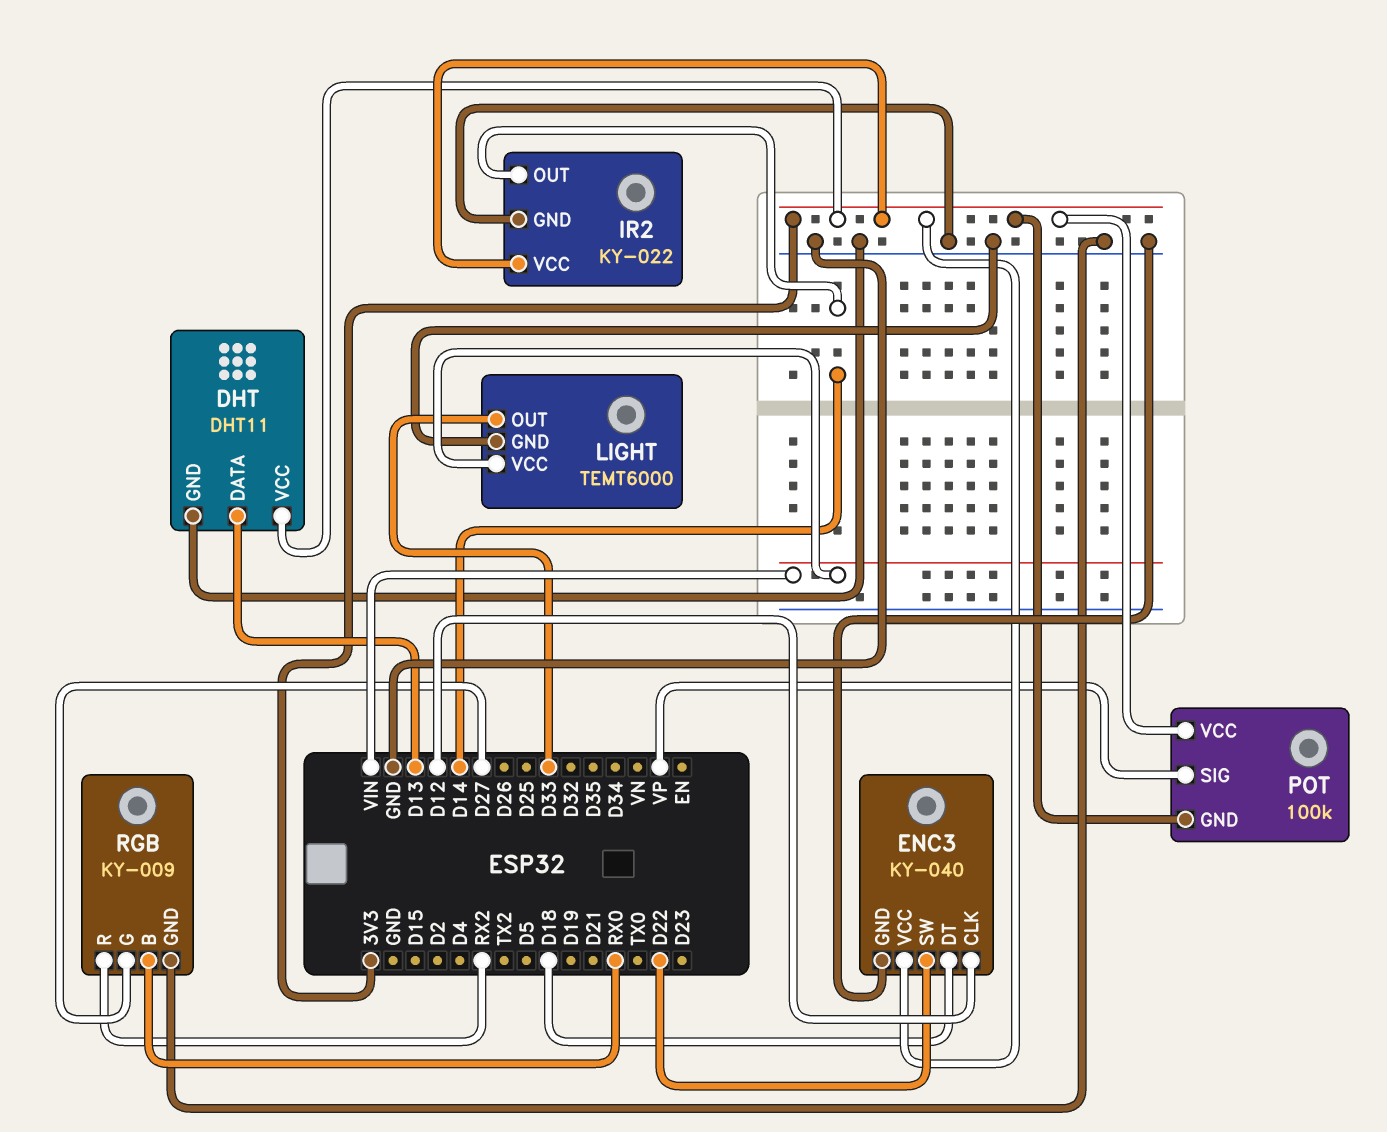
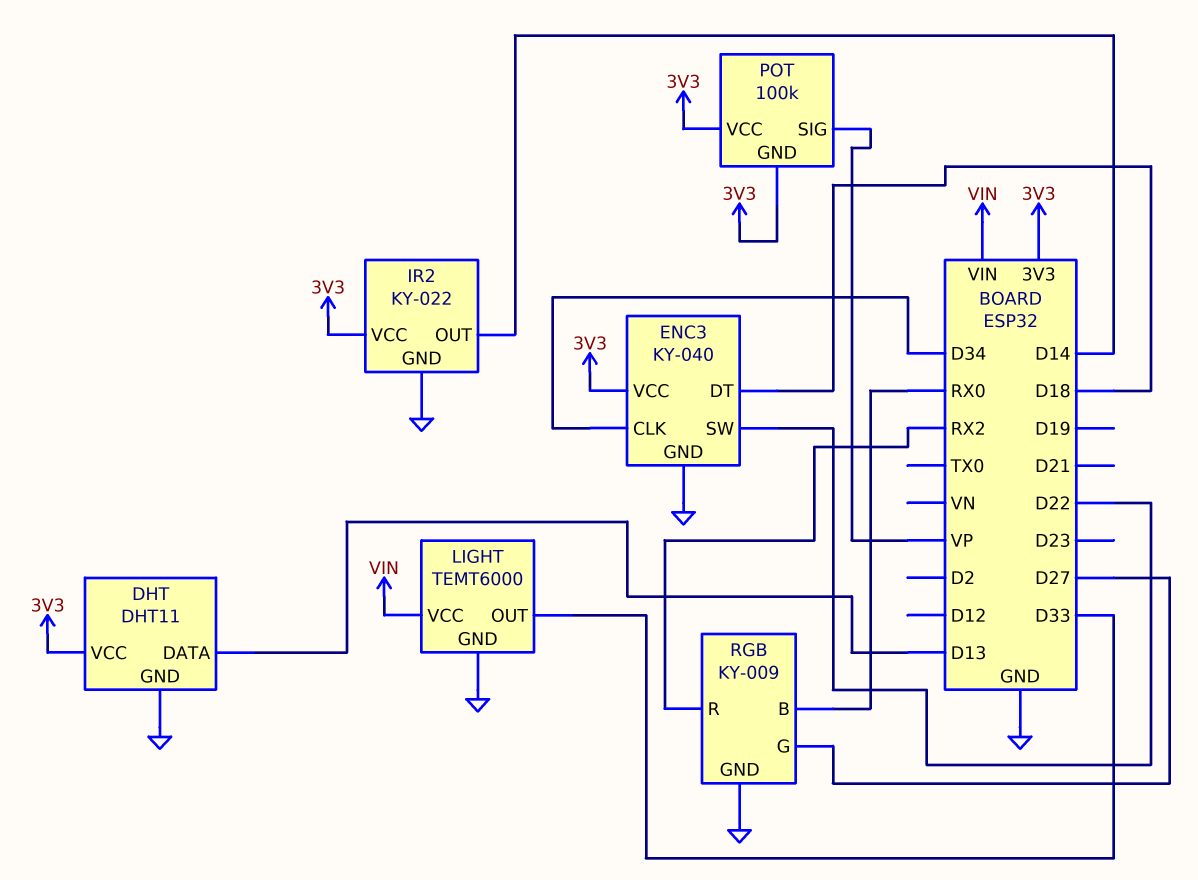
ENC3 pin CLK: D12 -> D34

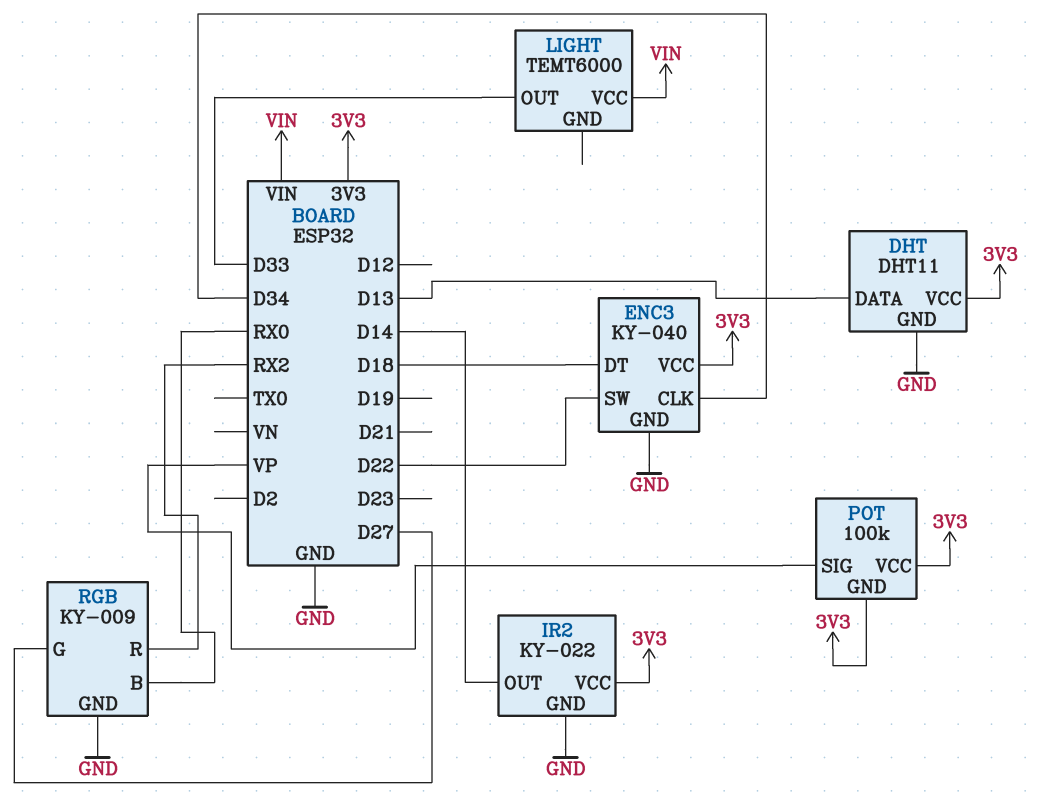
LIGHT pin GND: GND -> none

